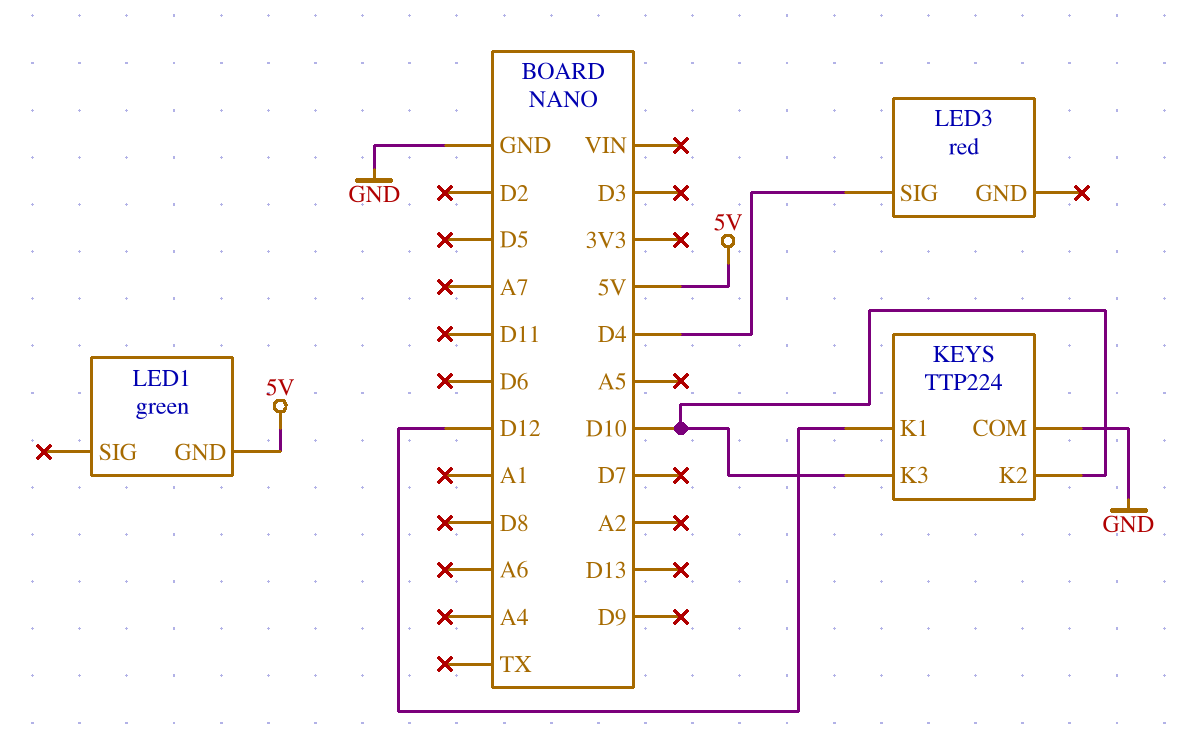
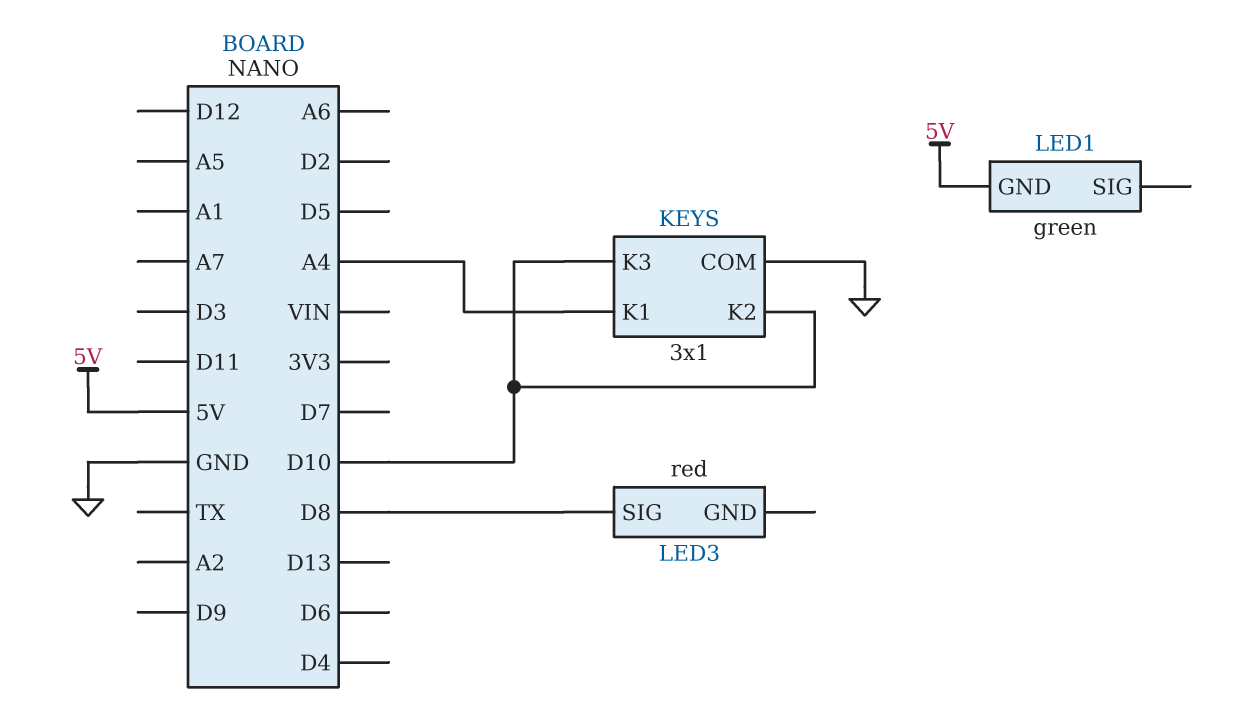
KEYS: TTP224 -> 3x1
KEYS pin K1: D12 -> A4
LED3 pin SIG: D4 -> D8

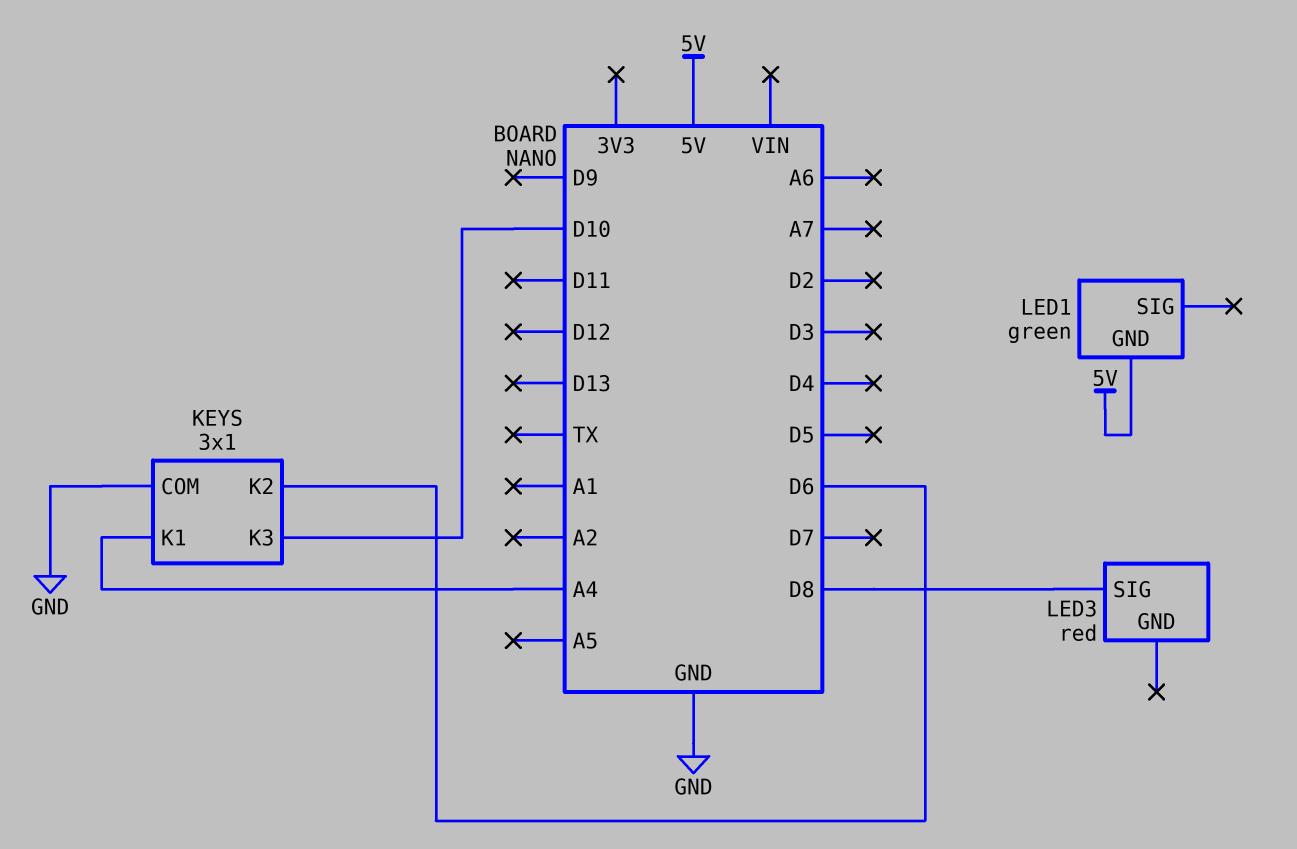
KEYS pin K2: D10 -> D6

